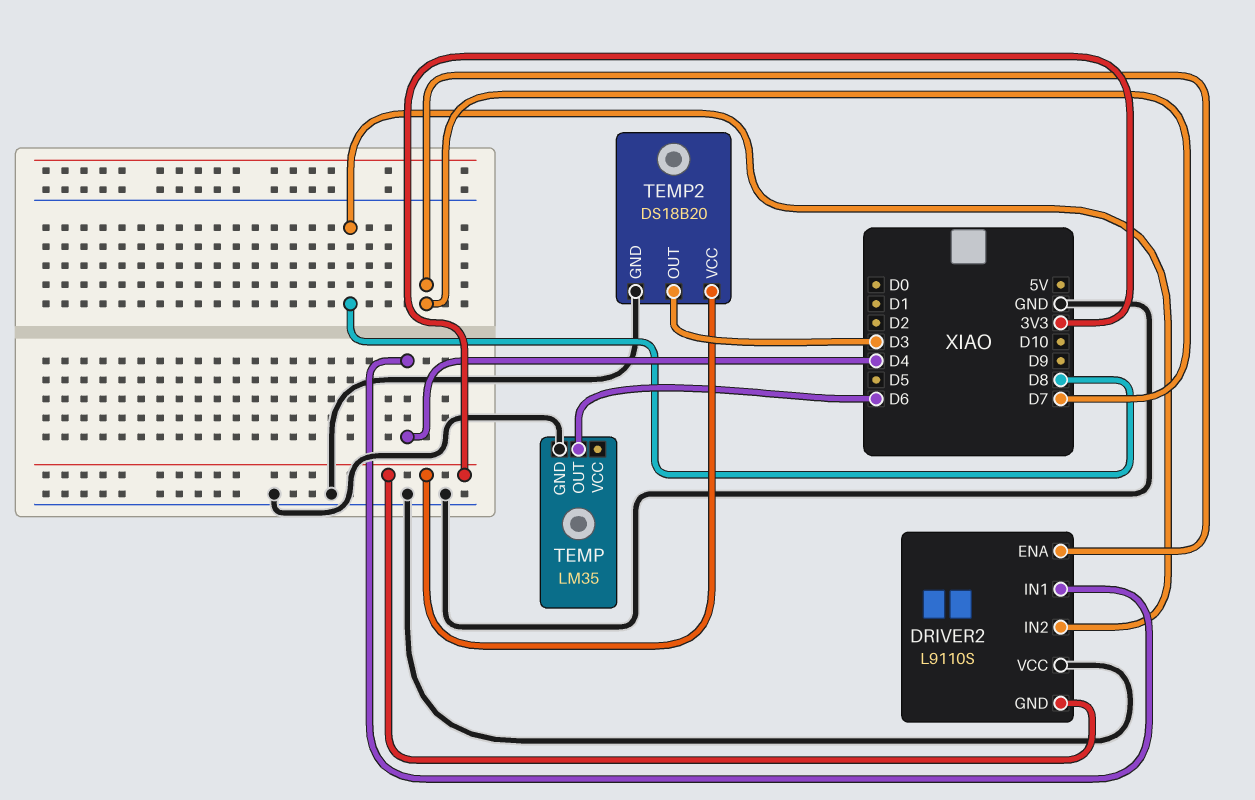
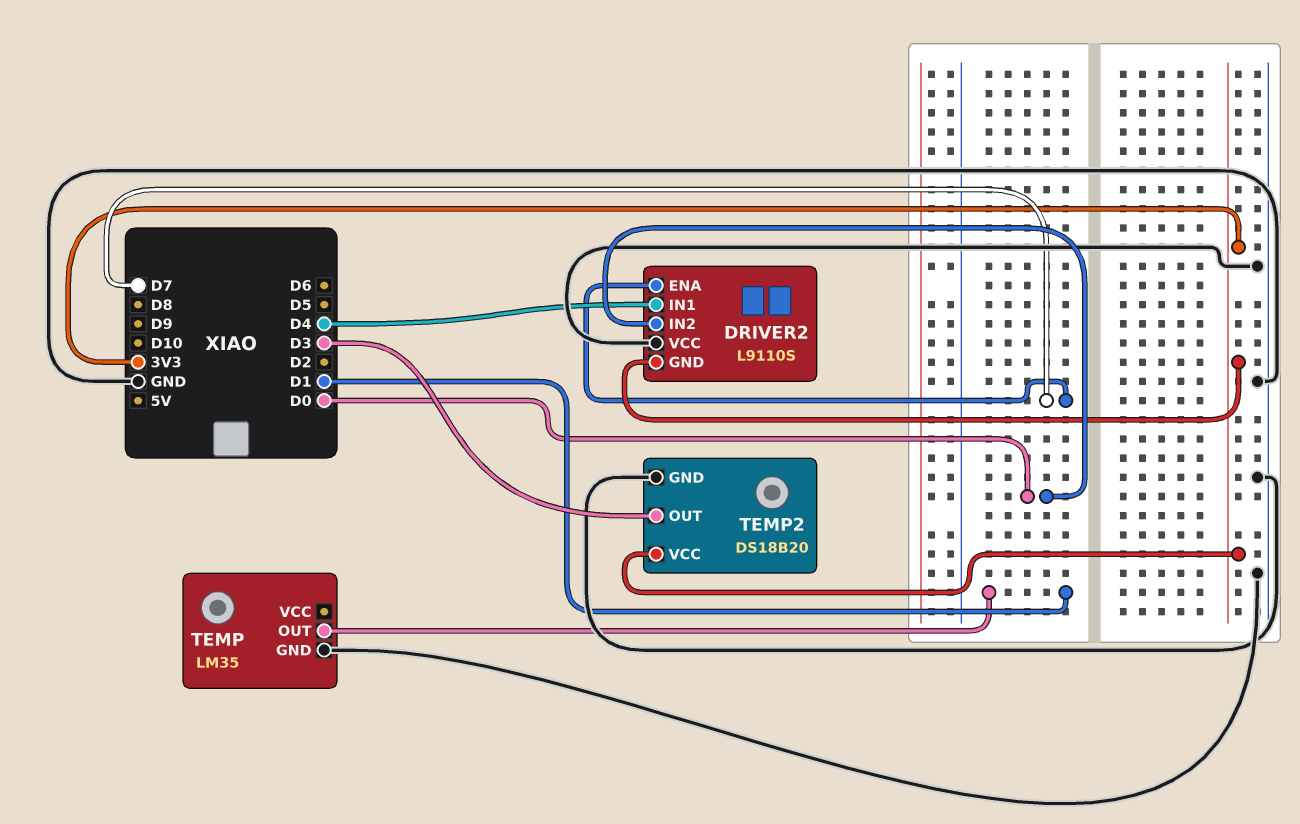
DRIVER2 pin IN2: D8 -> D0
TEMP pin OUT: D6 -> D1

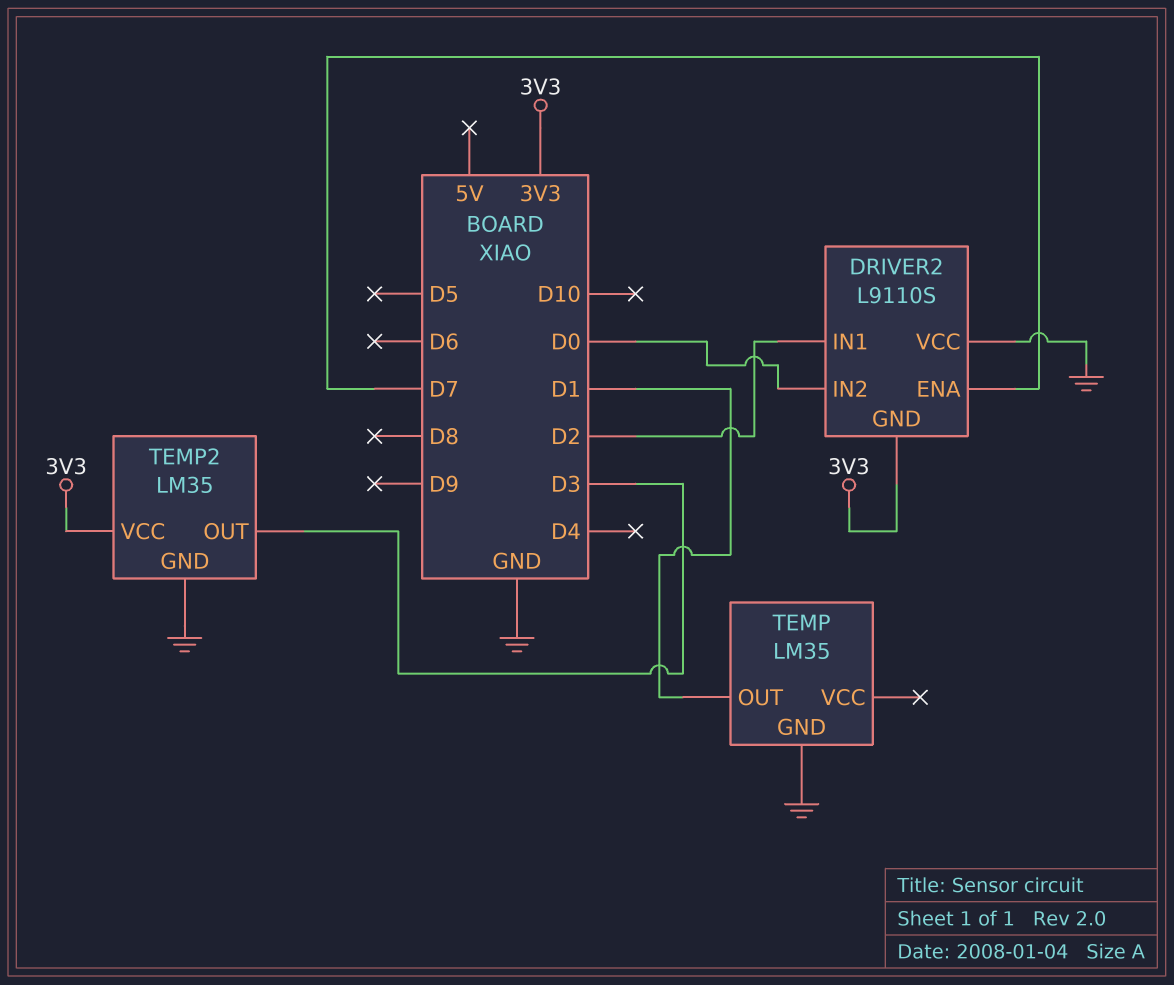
DRIVER2 pin IN1: D4 -> D2
TEMP2: DS18B20 -> LM35

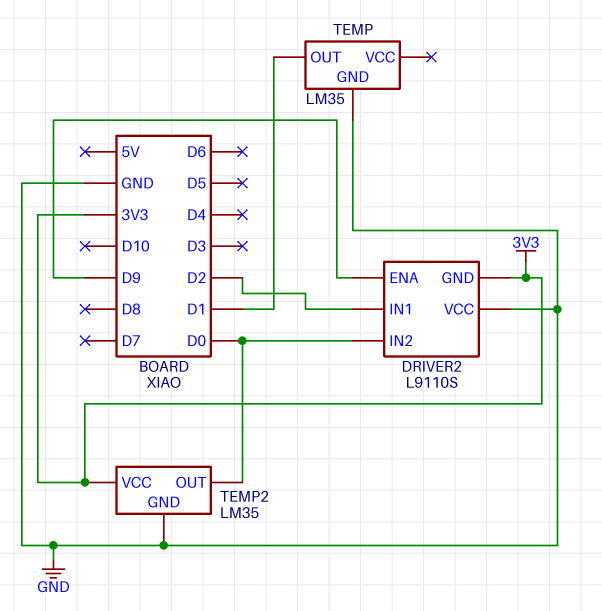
DRIVER2 pin ENA: D7 -> D9
TEMP2 pin OUT: D3 -> D0

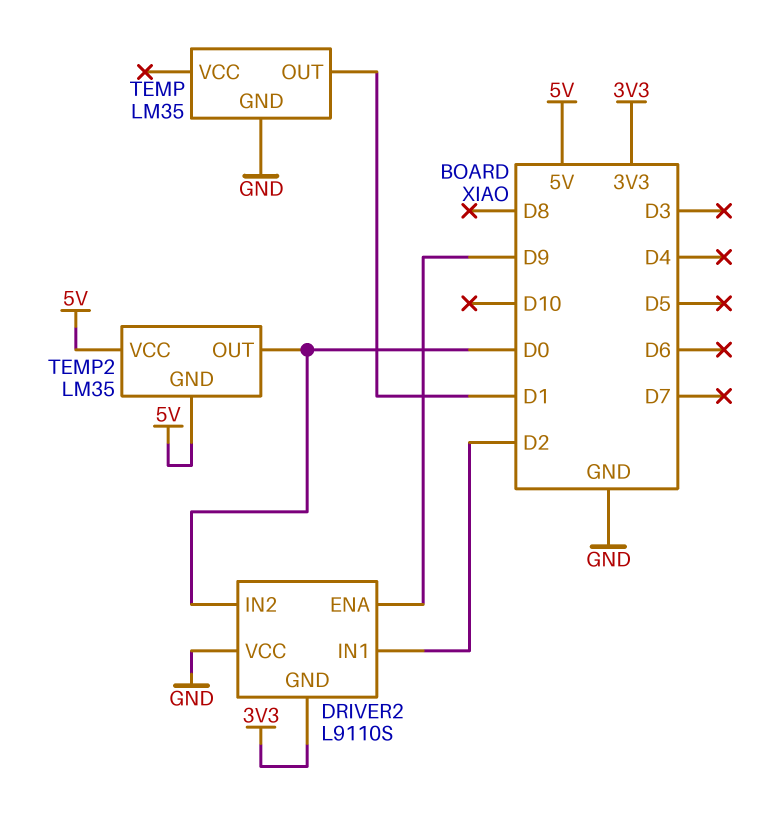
TEMP2 pin GND: GND -> 5V
TEMP2 pin VCC: 3V3 -> 5V

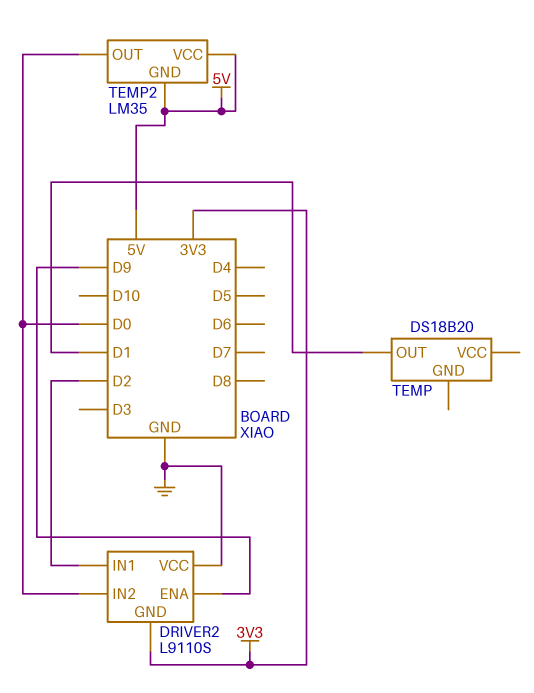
TEMP: LM35 -> DS18B20
TEMP pin GND: GND -> none

